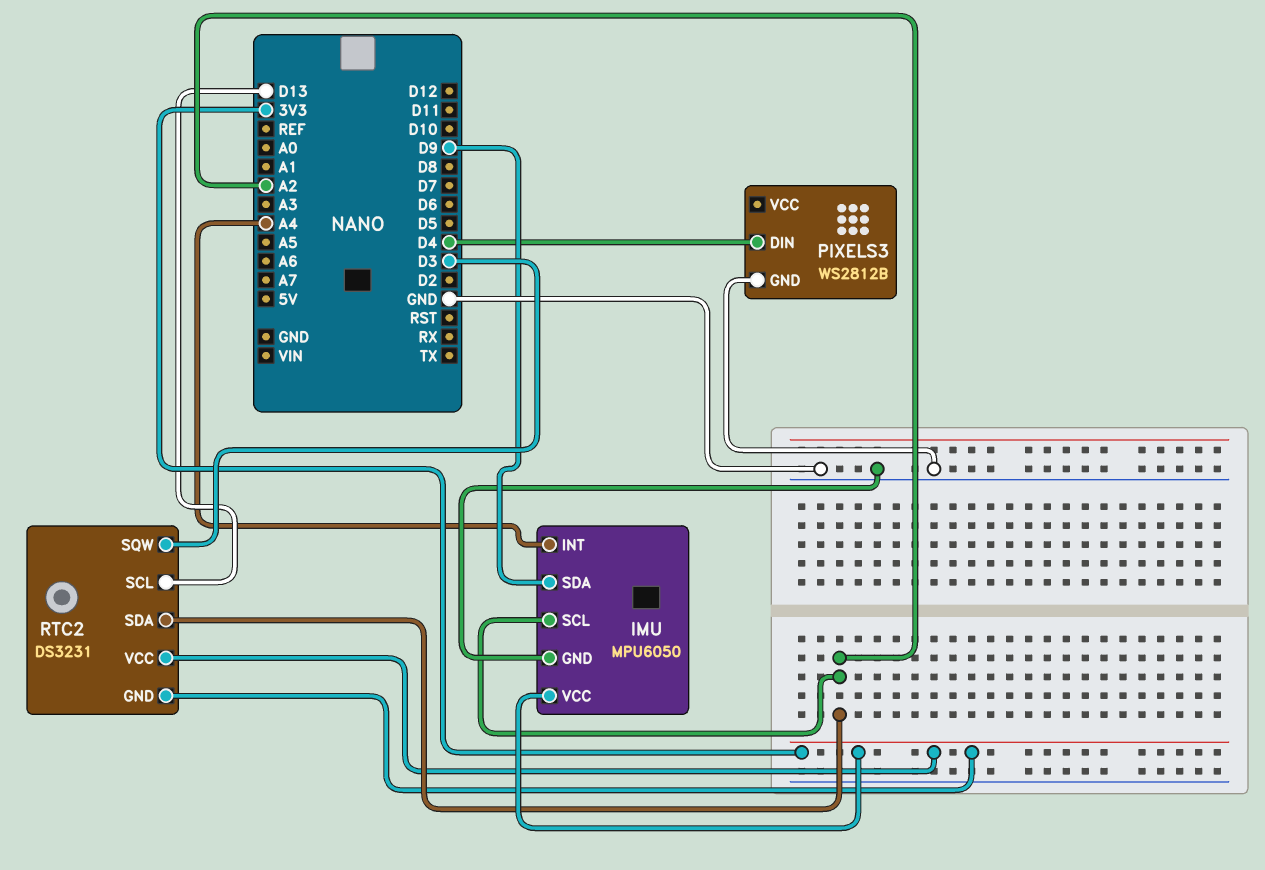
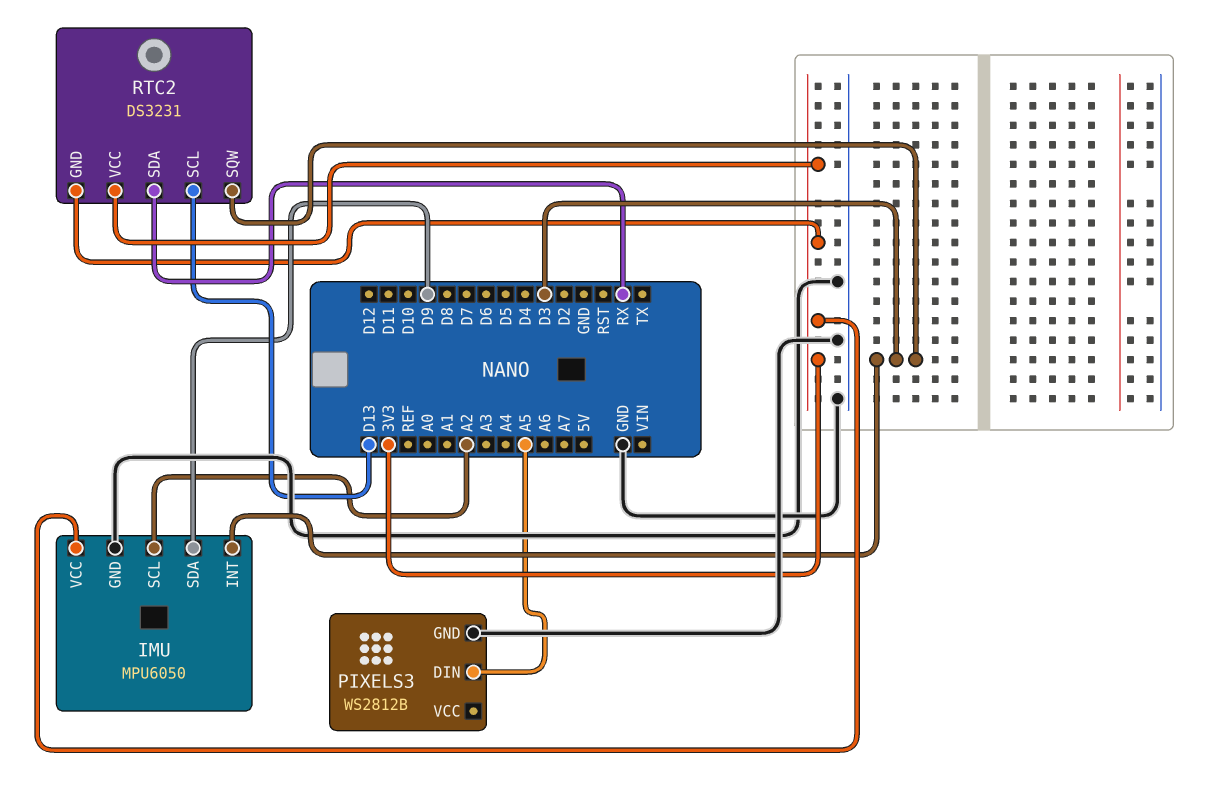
IMU pin INT: A4 -> D3
PIXELS3 pin DIN: D4 -> A5
RTC2 pin SDA: A2 -> RX

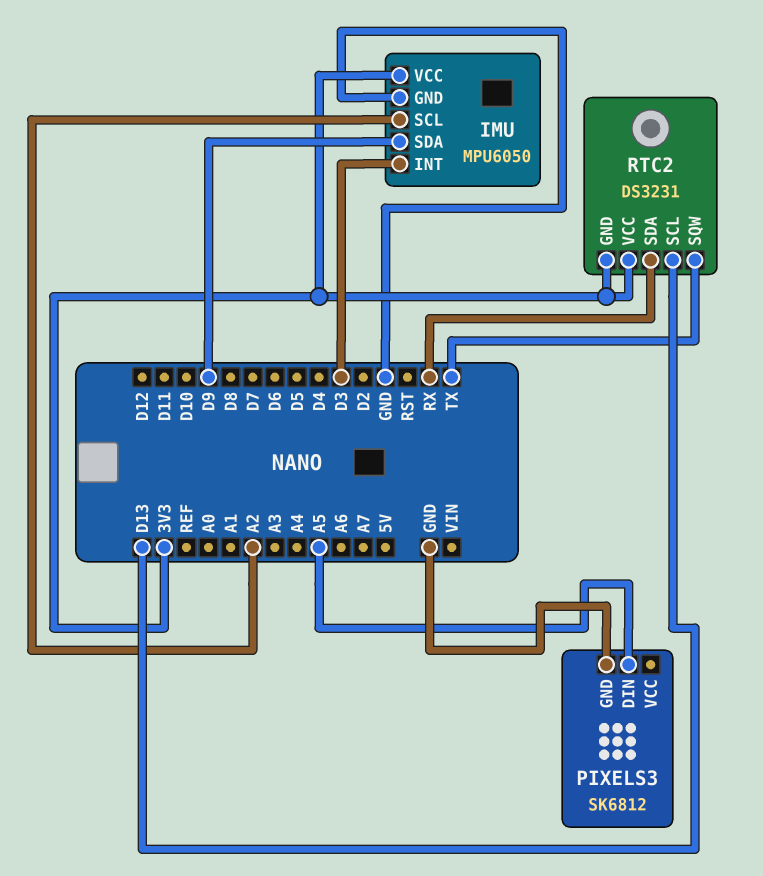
PIXELS3: WS2812B -> SK6812
RTC2 pin SQW: D3 -> TX

